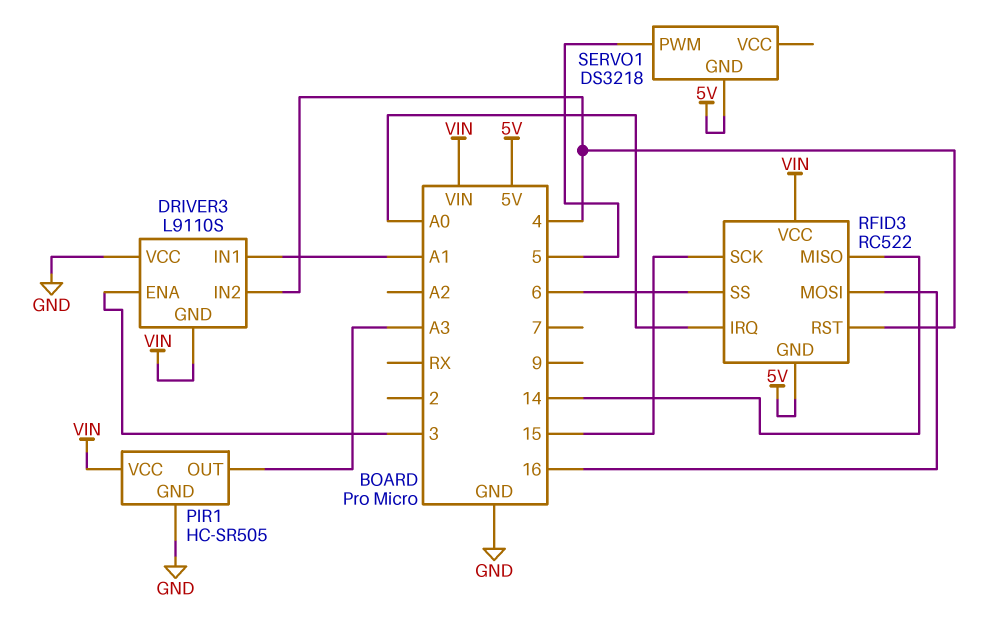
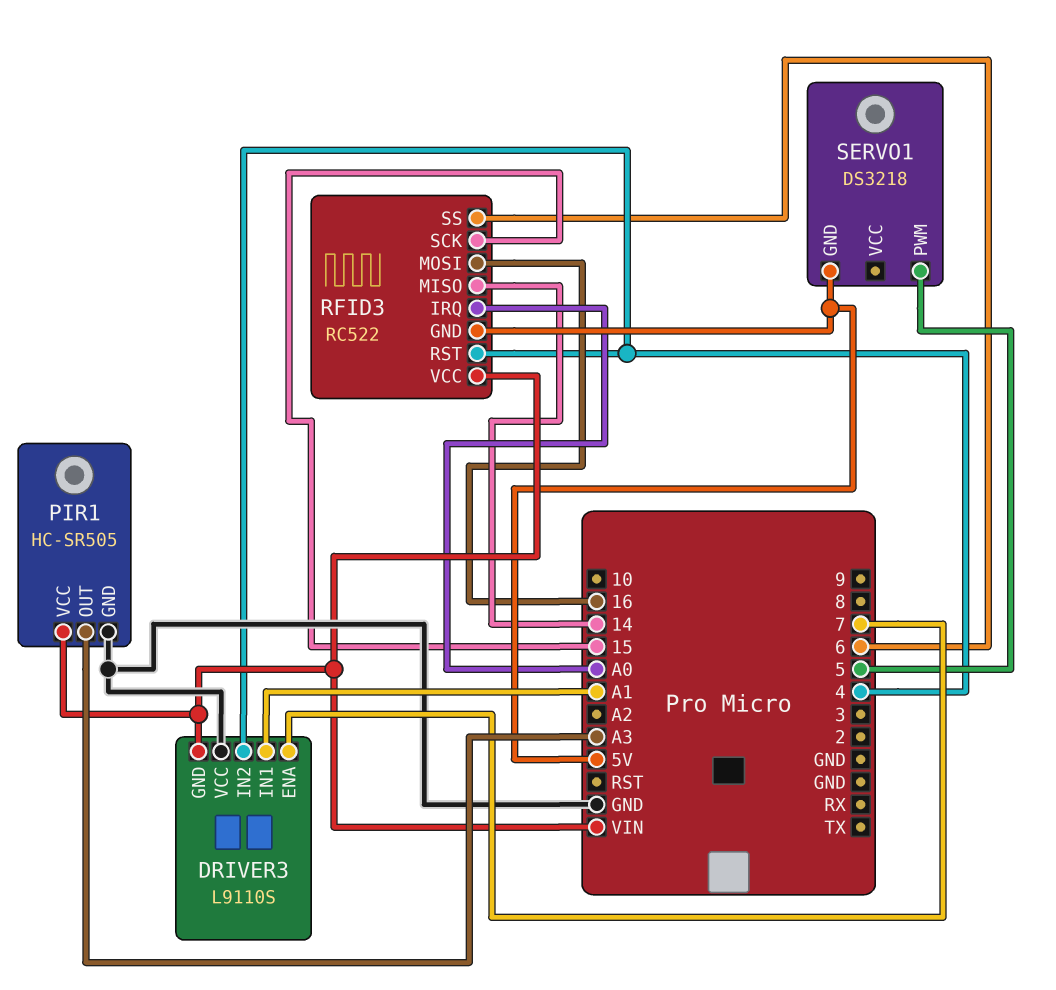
DRIVER3 pin ENA: 3 -> 7

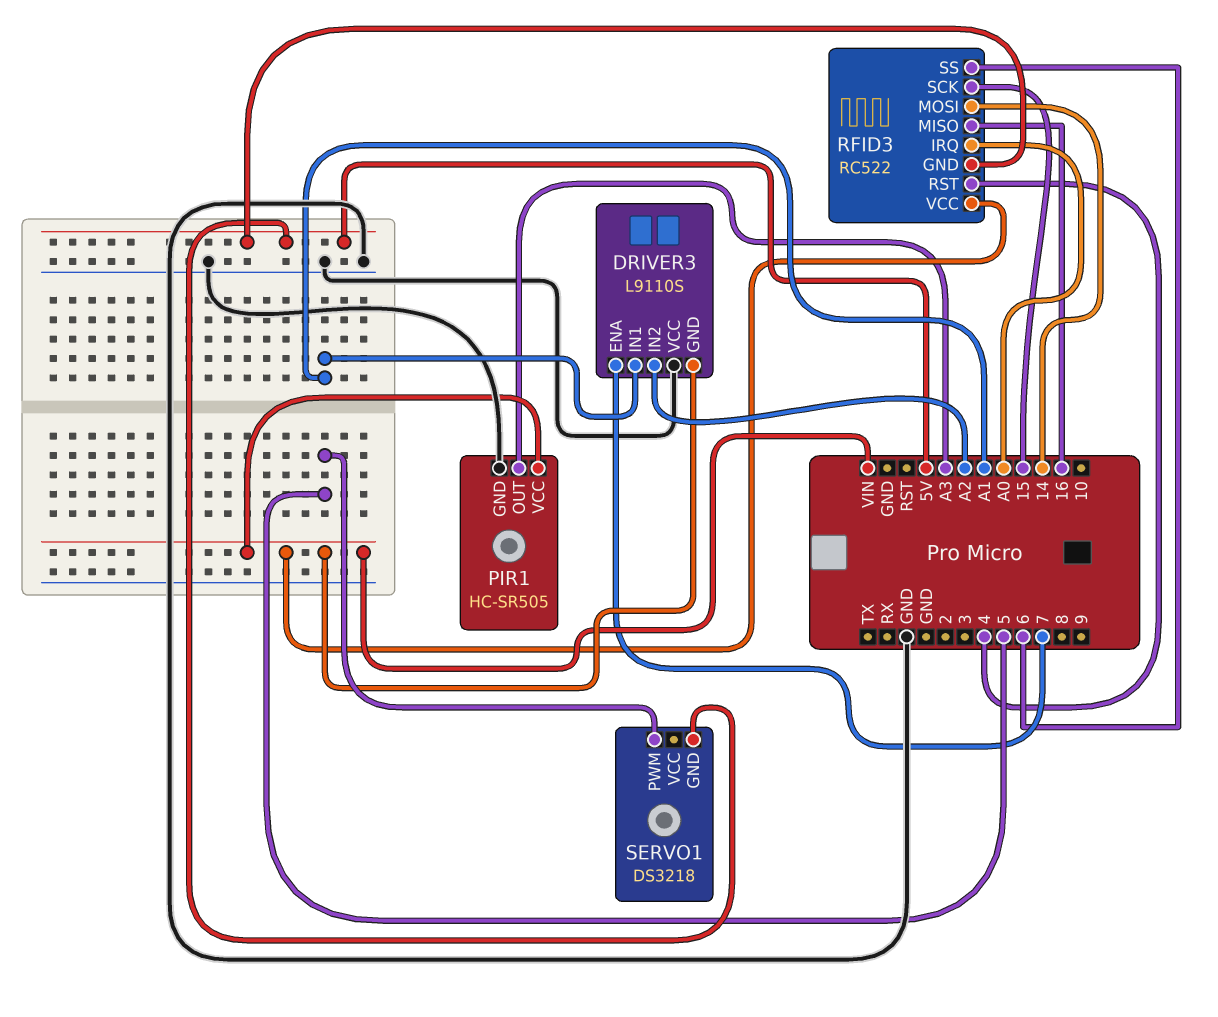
DRIVER3 pin IN2: 4 -> A2
RFID3 pin MISO: 14 -> 16
RFID3 pin MOSI: 16 -> 14

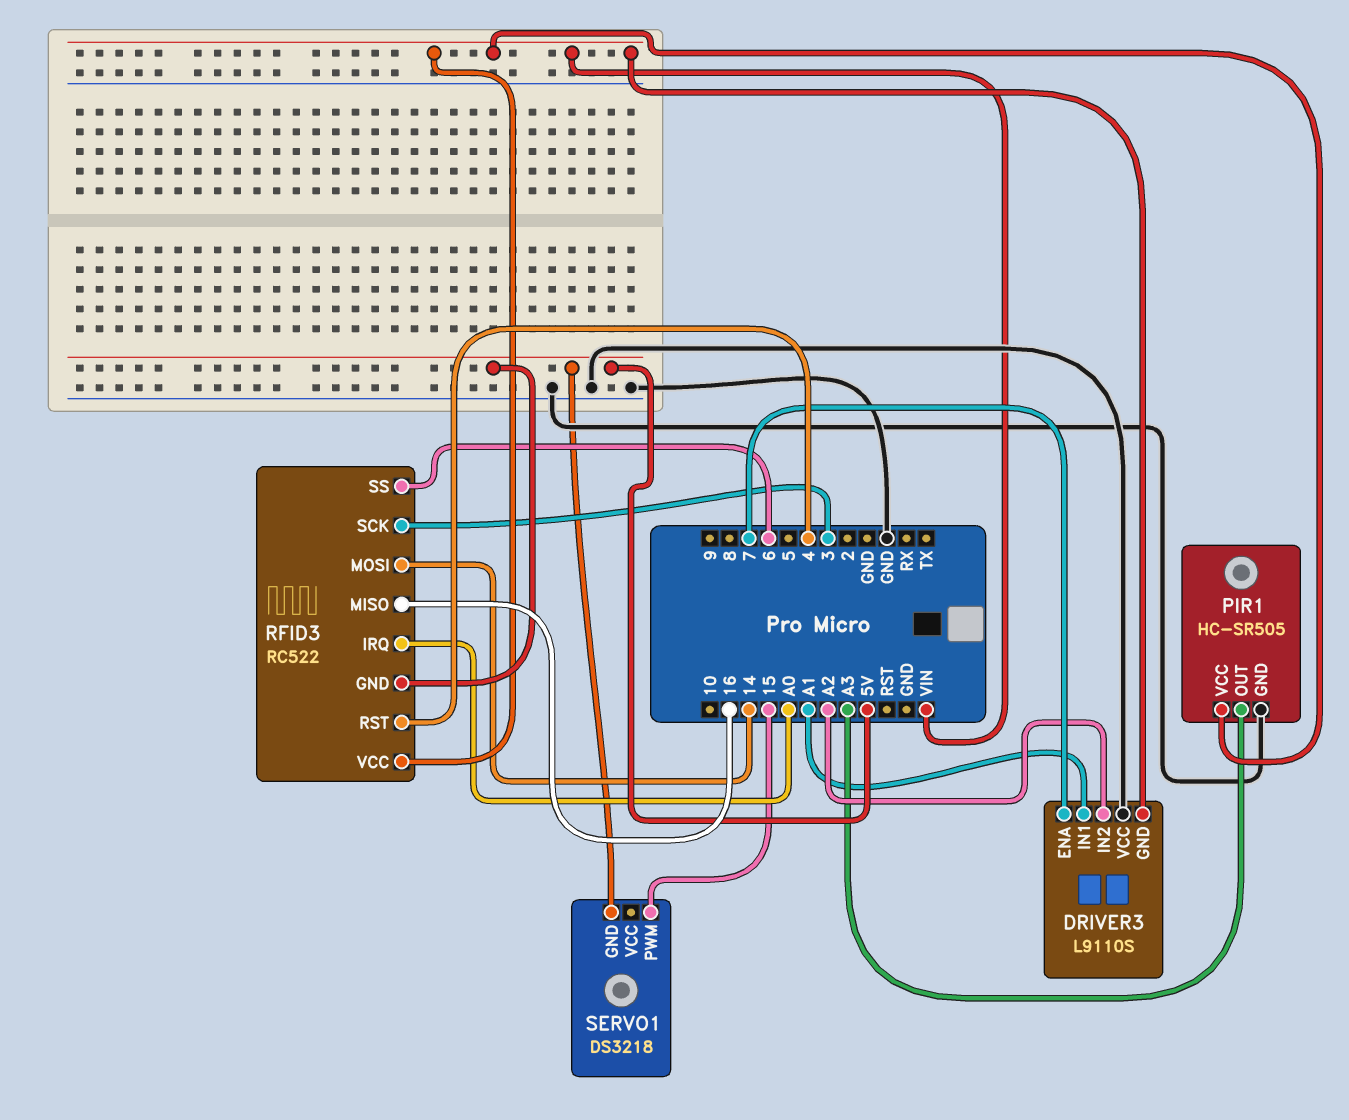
RFID3 pin SCK: 15 -> 3
SERVO1 pin PWM: 5 -> 15

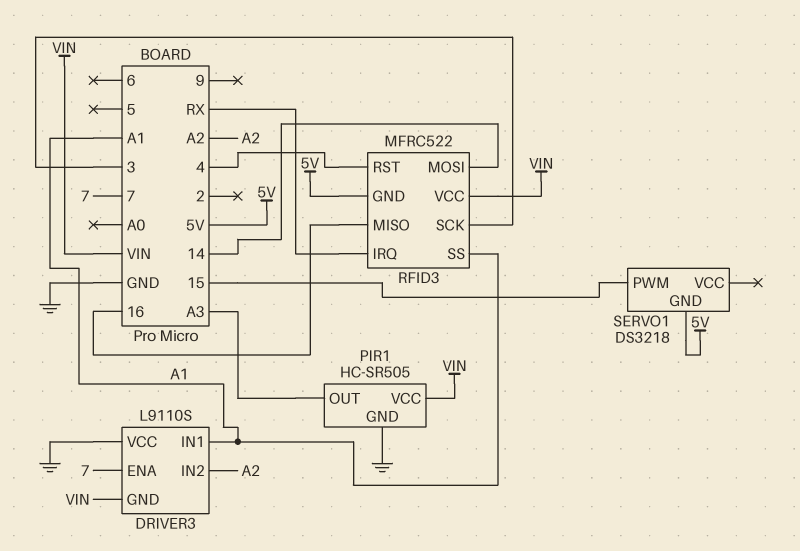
RFID3: RC522 -> MFRC522
RFID3 pin IRQ: A0 -> RX
RFID3 pin SS: 6 -> A1

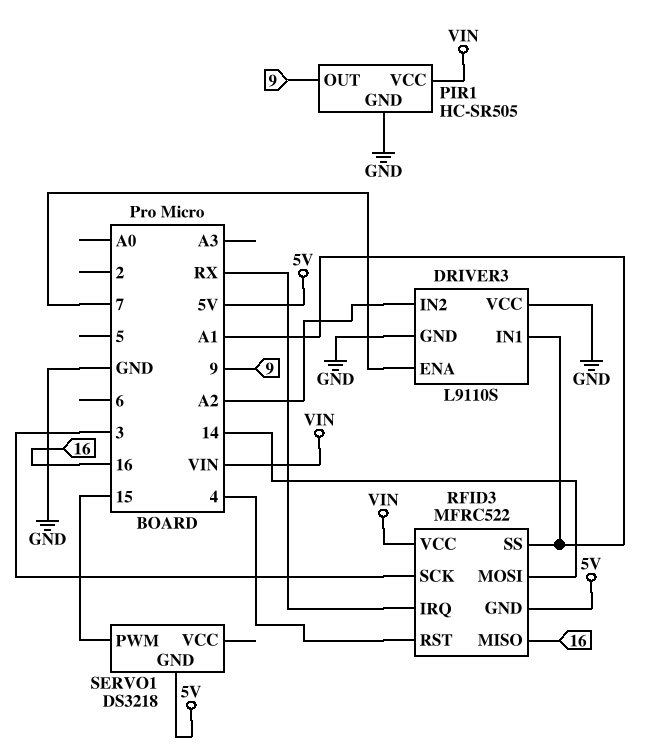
DRIVER3 pin GND: VIN -> GND
PIR1 pin OUT: A3 -> 9

